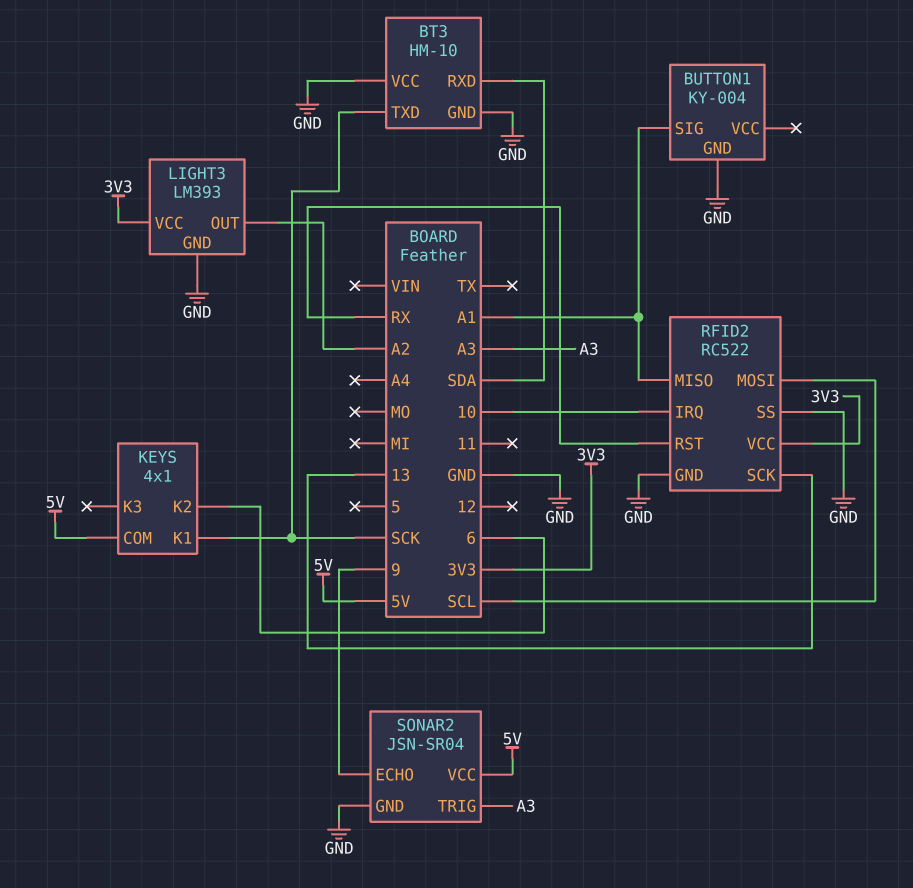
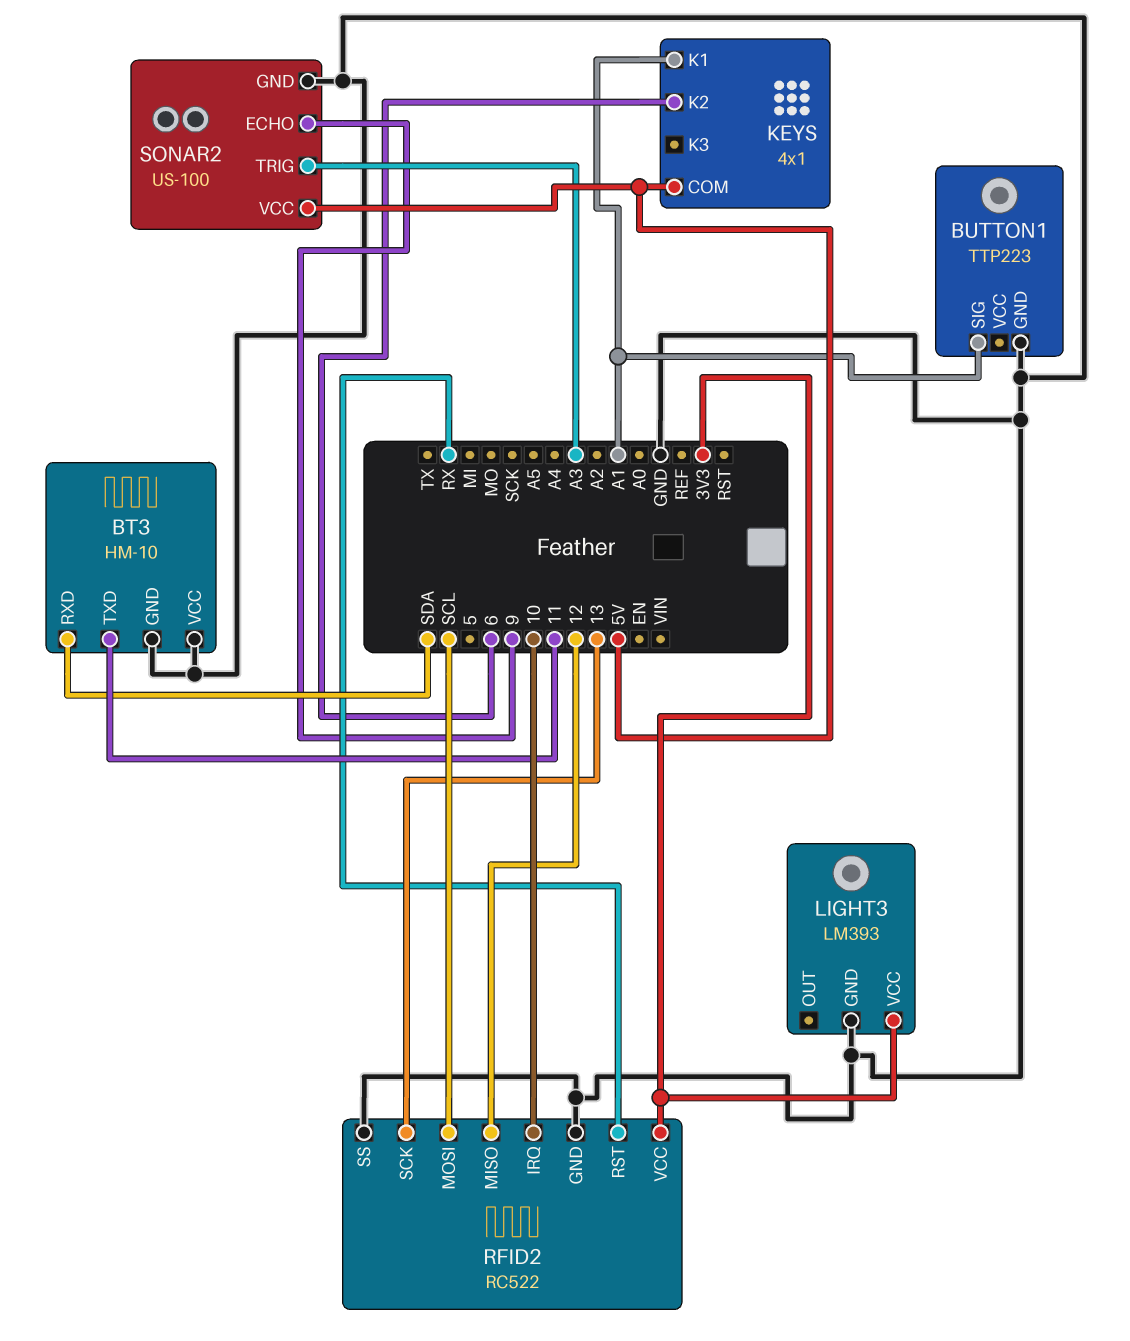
BT3 pin TXD: SCK -> 11
BUTTON1: KY-004 -> TTP223
KEYS pin K1: SCK -> A1
LIGHT3 pin OUT: A2 -> none
RFID2 pin MISO: A1 -> 12
SONAR2: JSN-SR04 -> US-100

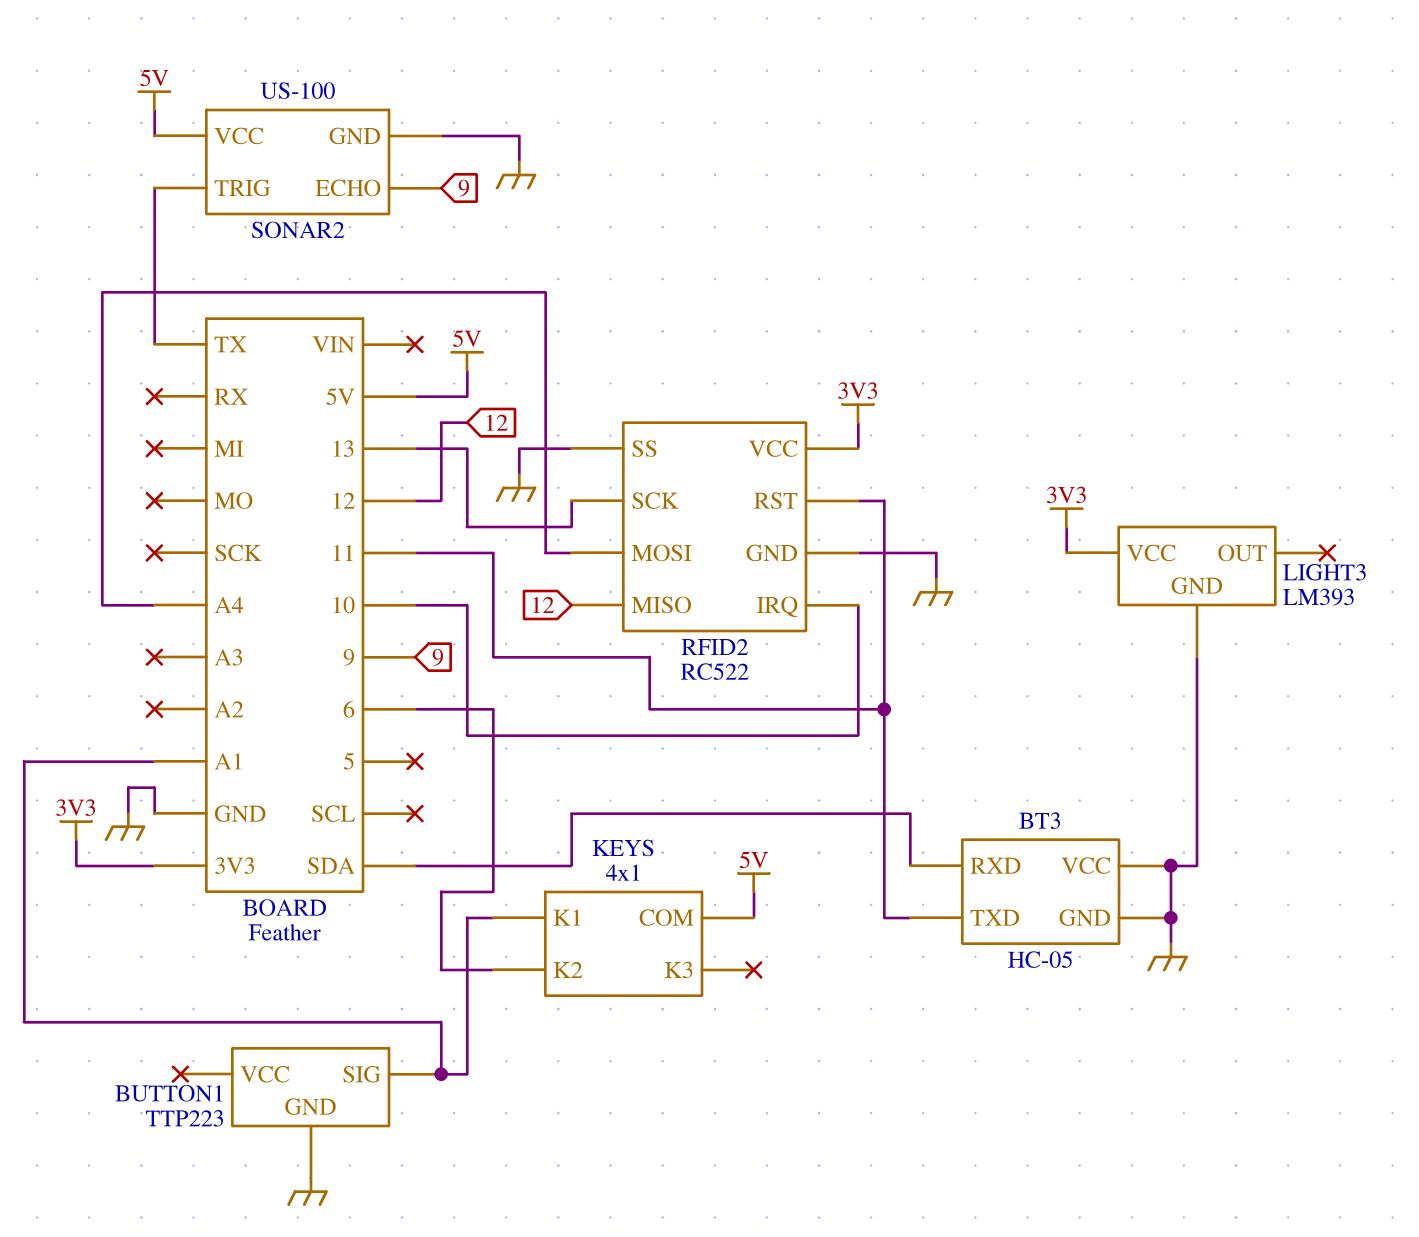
BT3: HM-10 -> HC-05
RFID2 pin MOSI: SCL -> A4
RFID2 pin RST: RX -> 11
SONAR2 pin TRIG: A3 -> TX

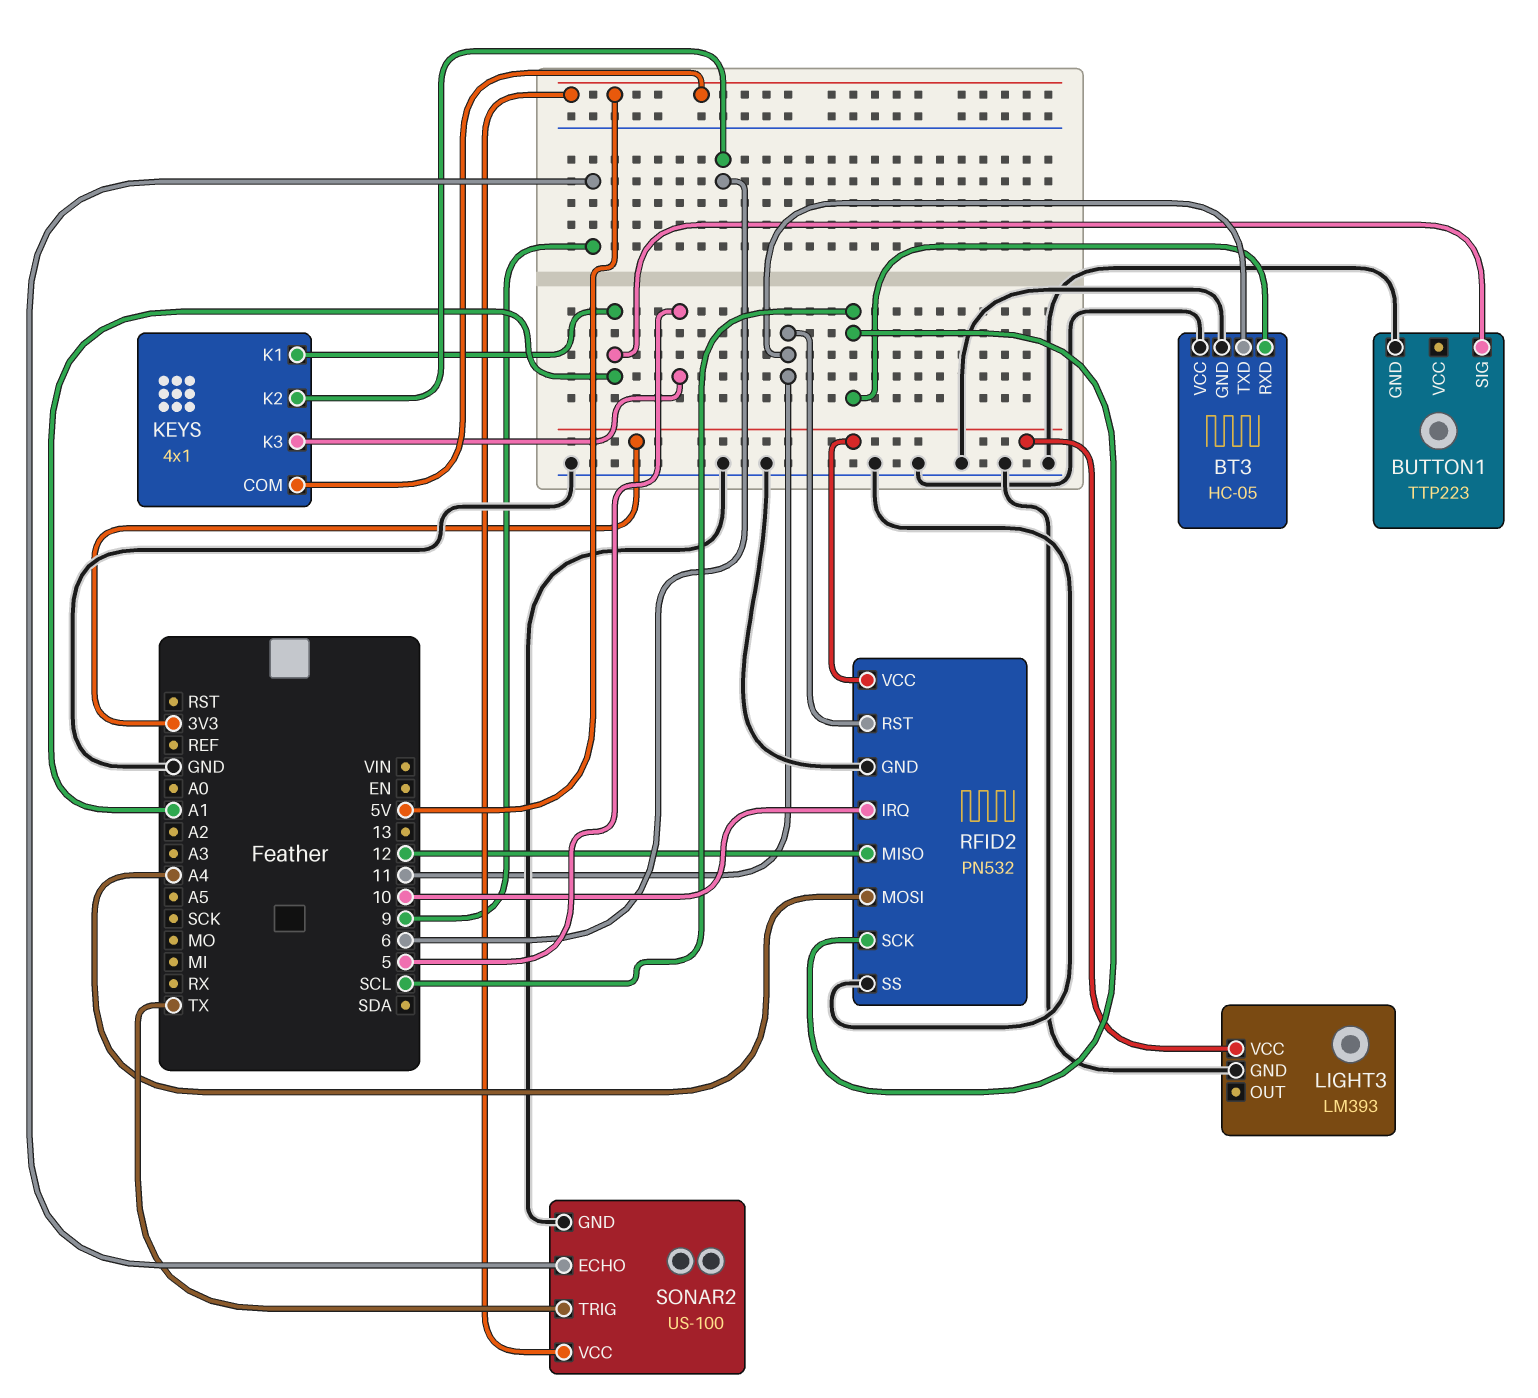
BT3 pin RXD: SDA -> SCL
KEYS pin K3: none -> 5
RFID2: RC522 -> PN532
RFID2 pin SCK: 13 -> SCL

